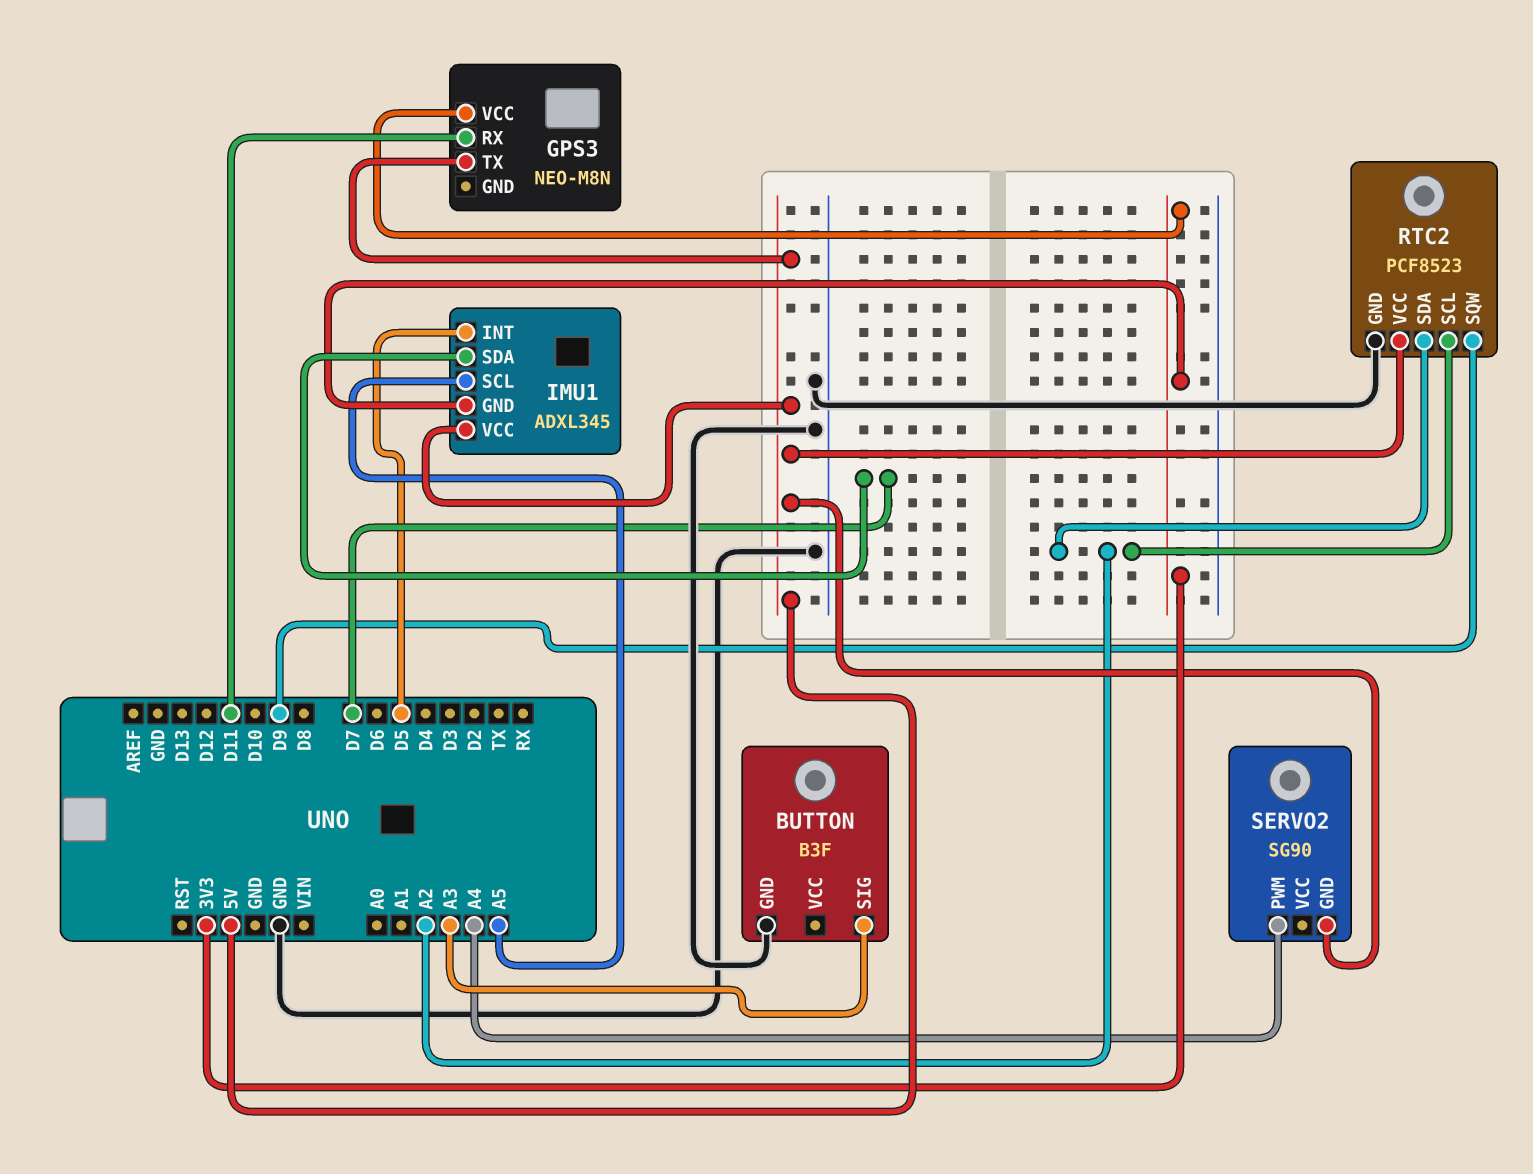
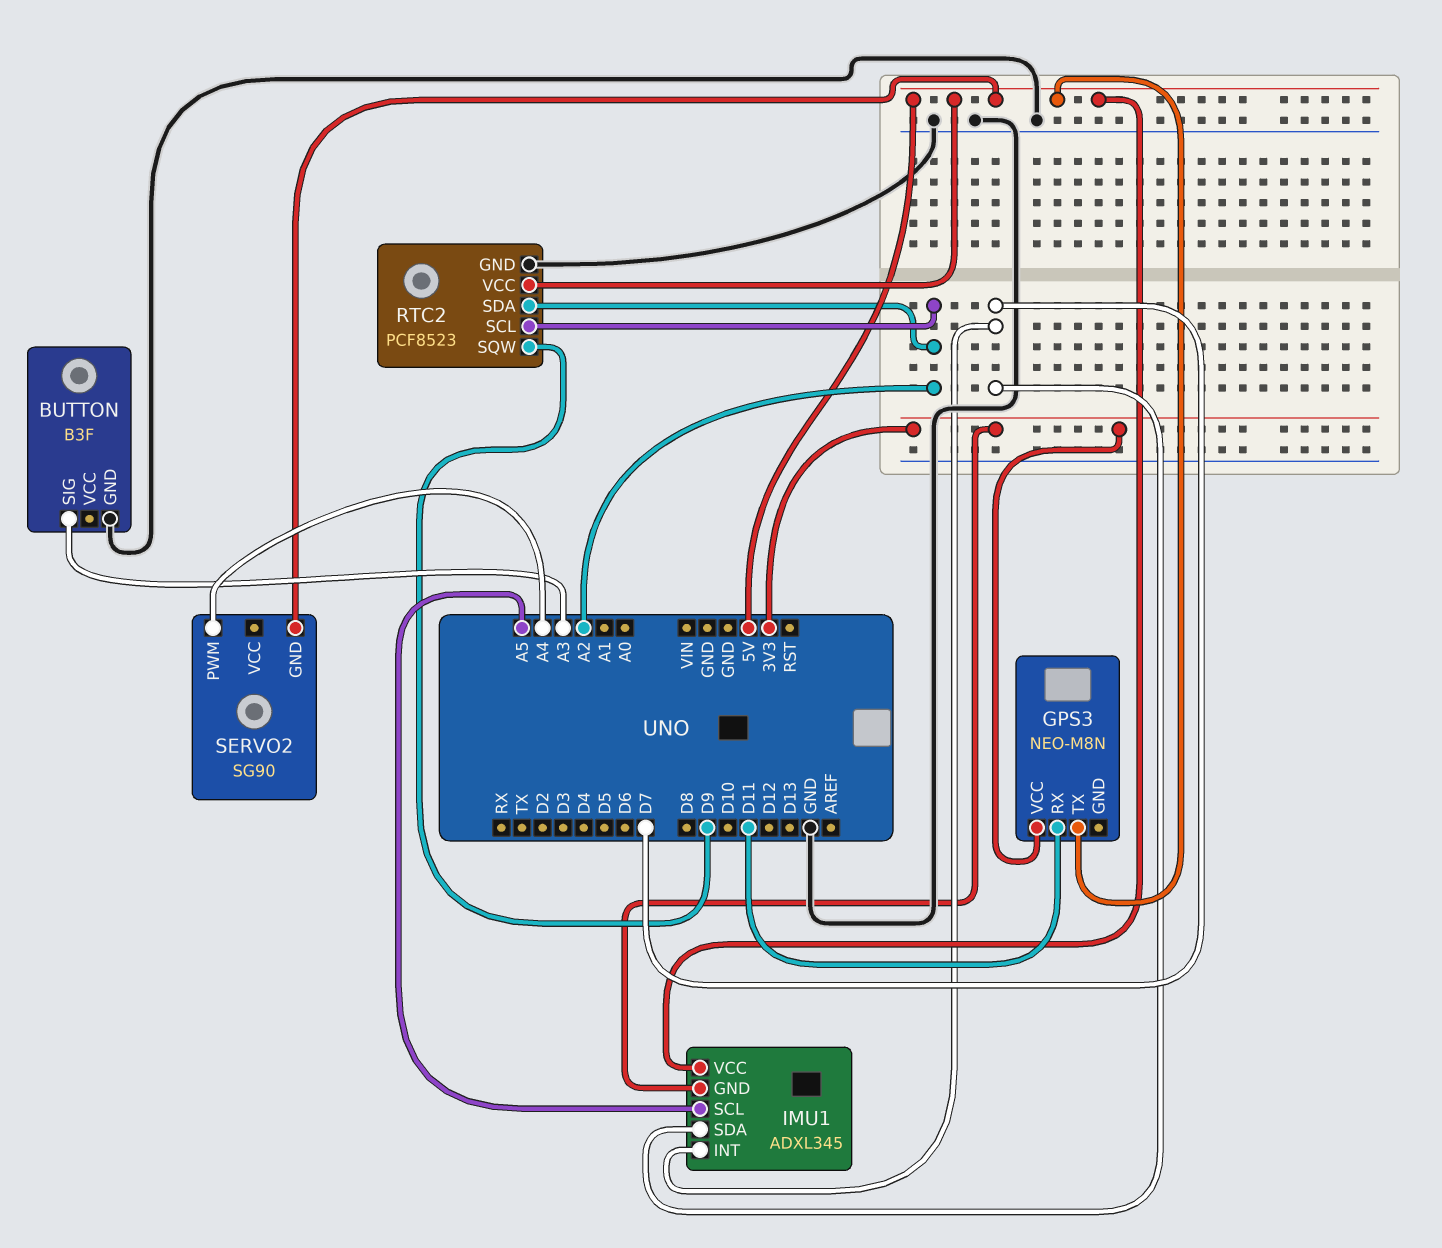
IMU1 pin INT: D5 -> D7

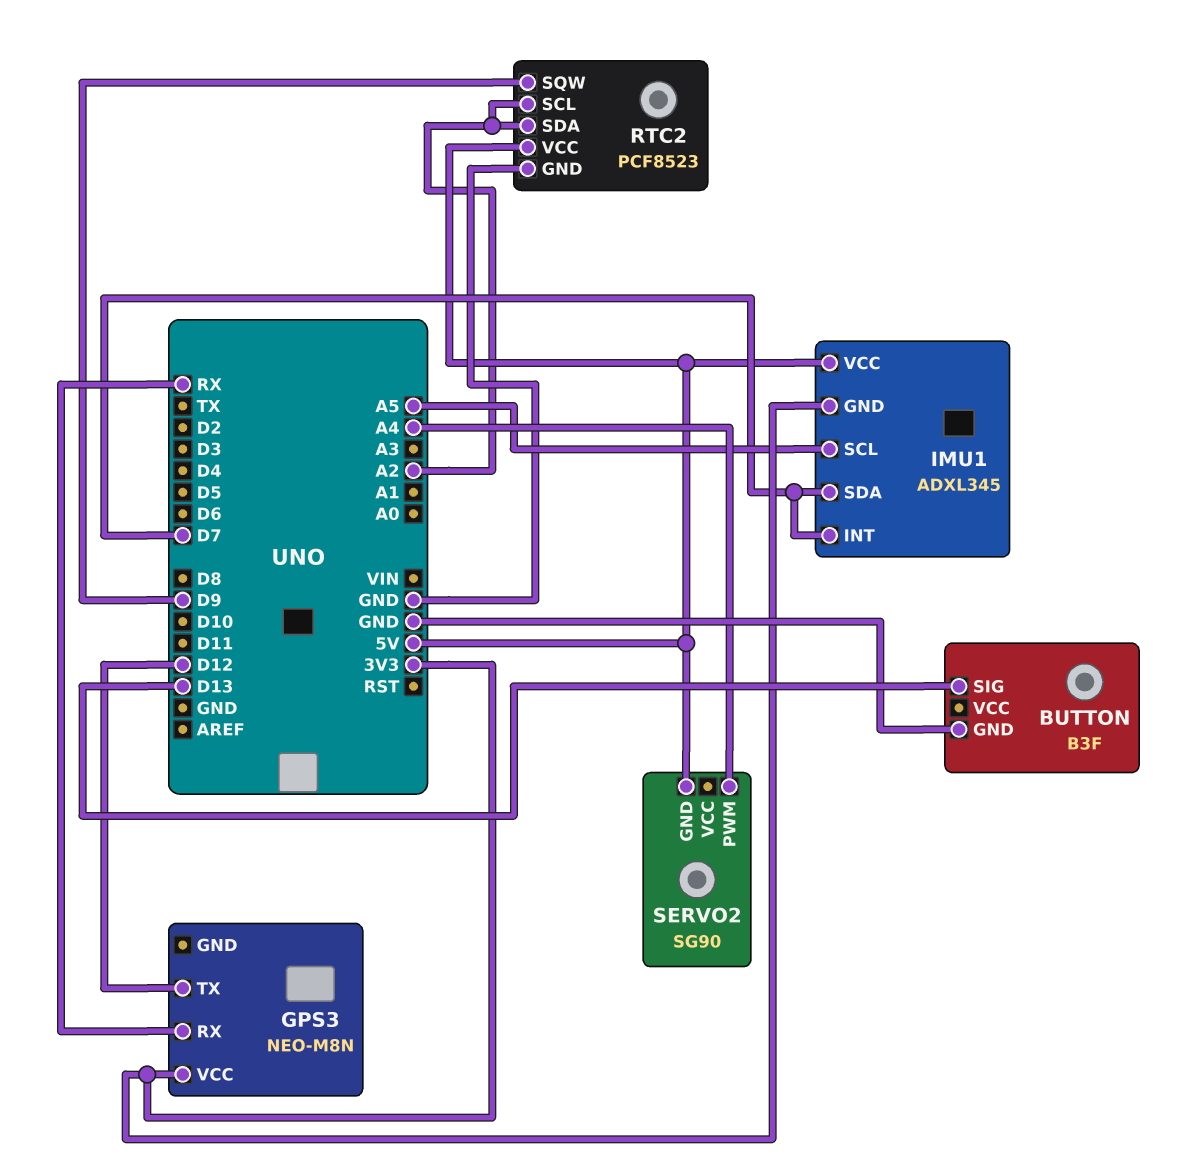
BUTTON pin SIG: A3 -> D13
GPS3 pin RX: D11 -> RX
GPS3 pin TX: 5V -> D12

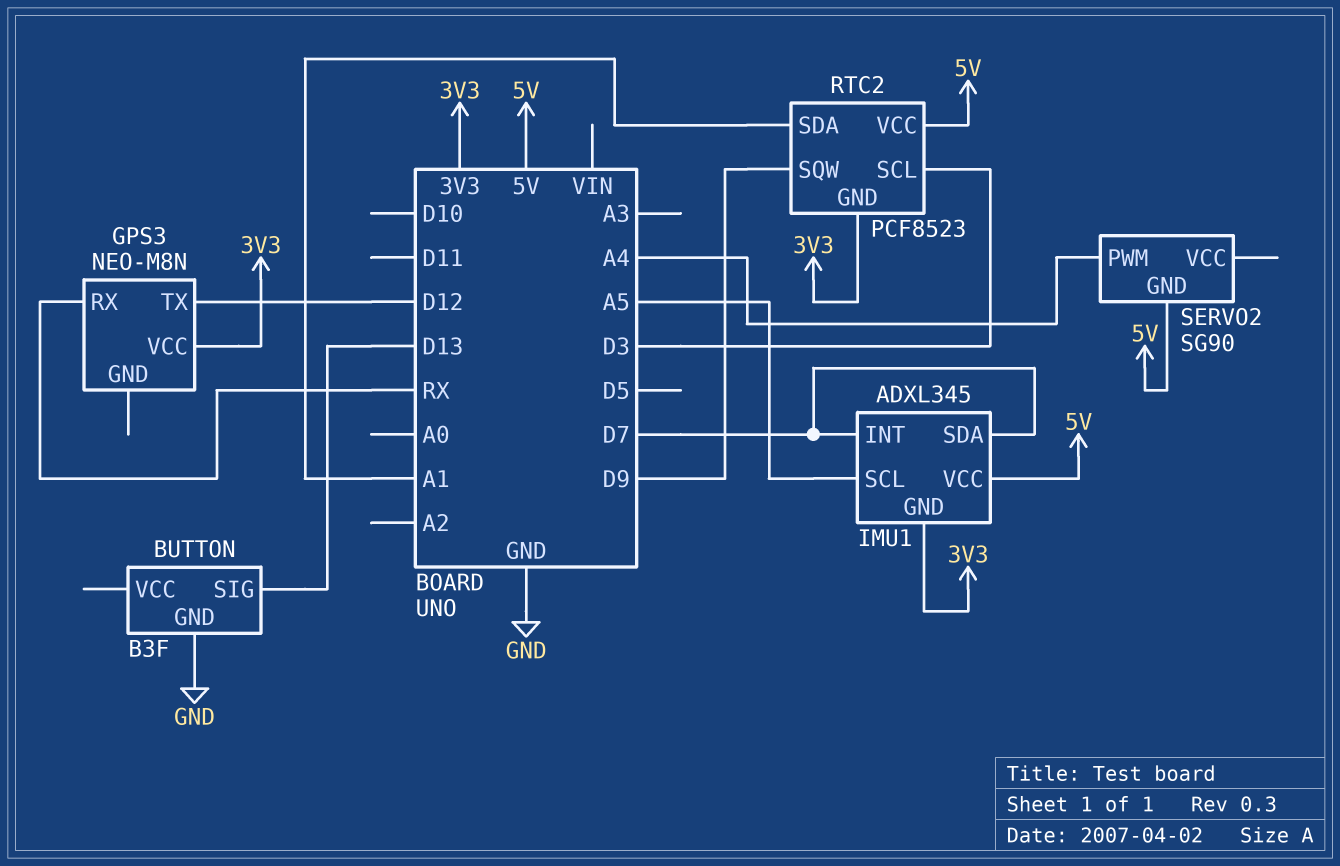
RTC2 pin GND: GND -> 3V3
RTC2 pin SCL: A2 -> D3
RTC2 pin SDA: A2 -> A1

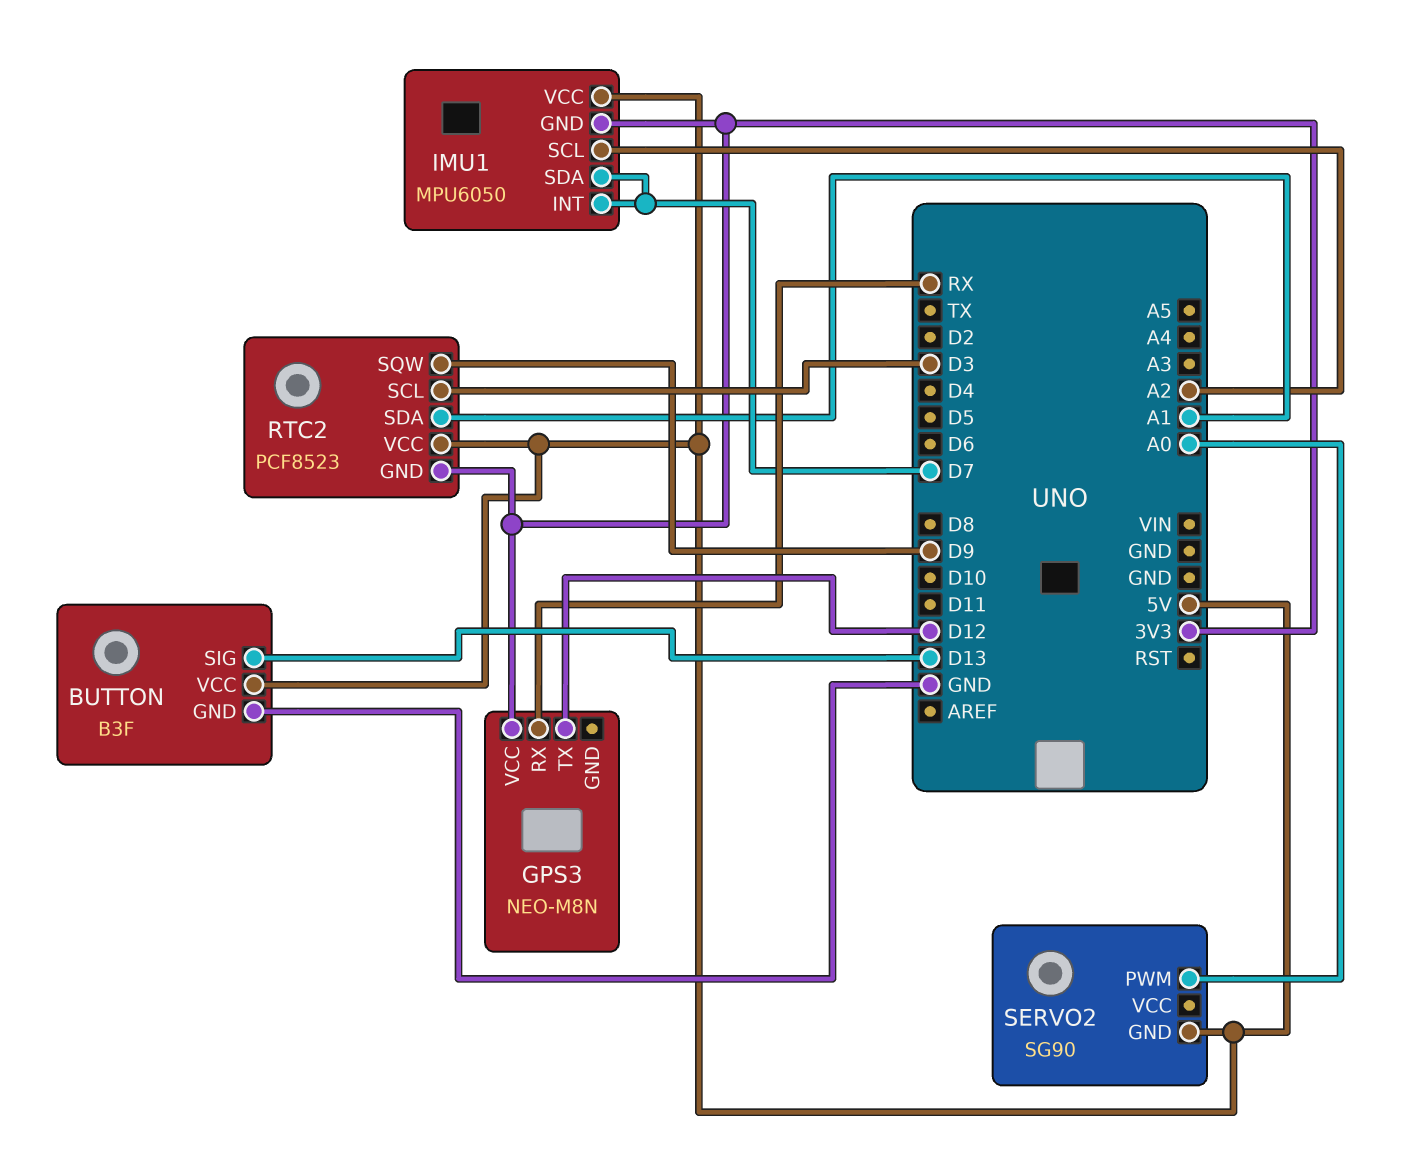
BUTTON pin VCC: none -> 5V
IMU1: ADXL345 -> MPU6050
IMU1 pin SCL: A5 -> A2
SERVO2 pin PWM: A4 -> A0

